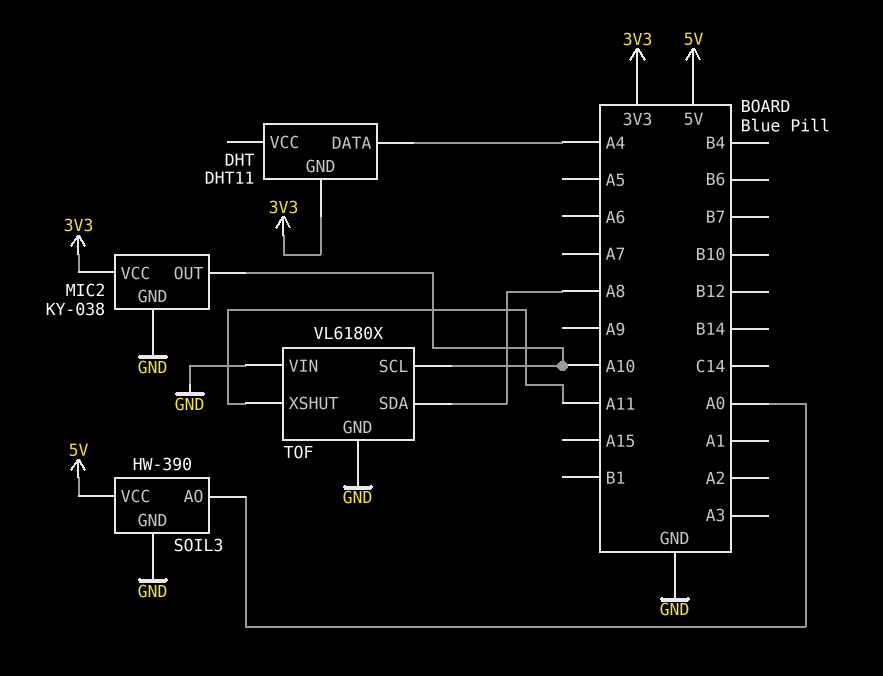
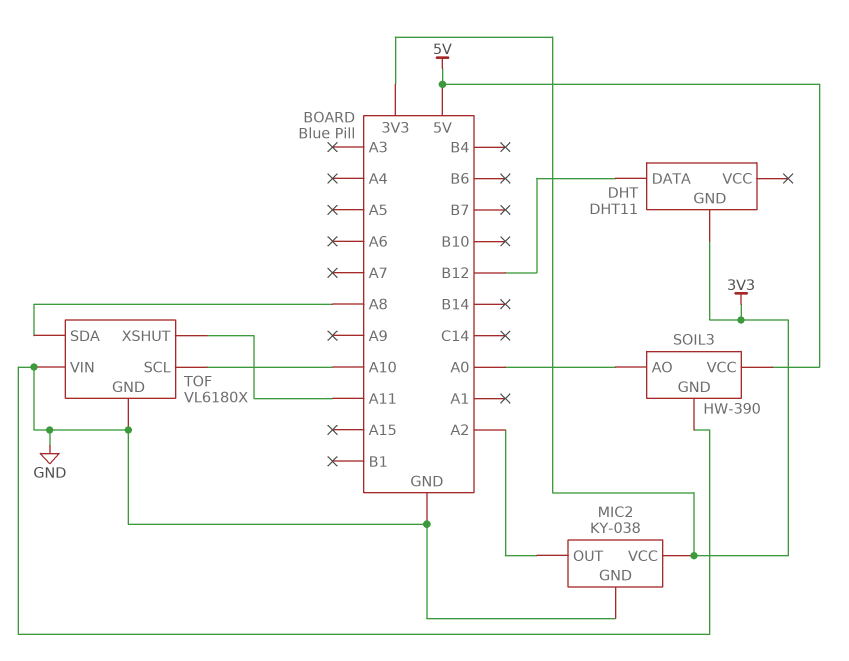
DHT pin DATA: A4 -> B12
MIC2 pin OUT: A10 -> A2

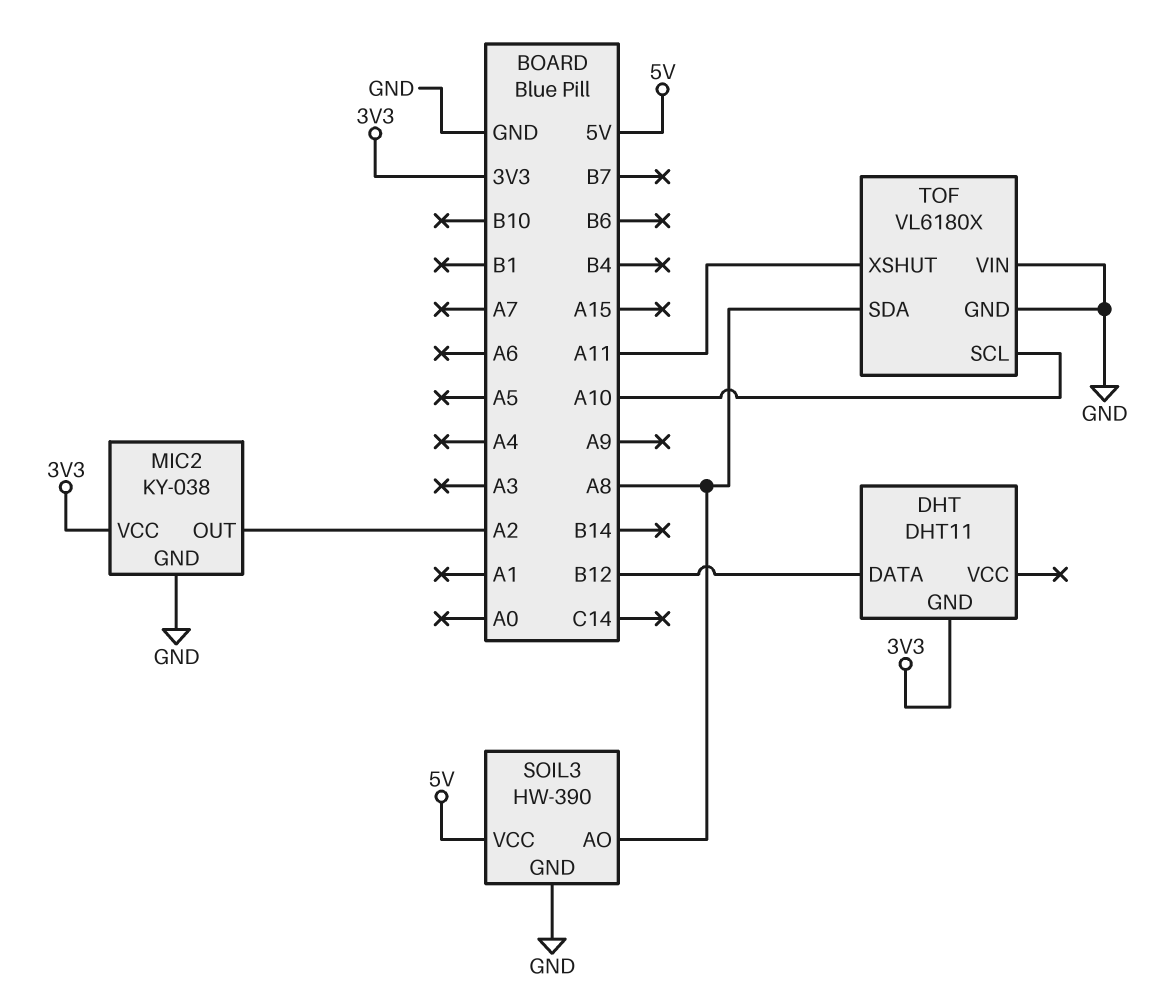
SOIL3 pin AO: A0 -> A8

